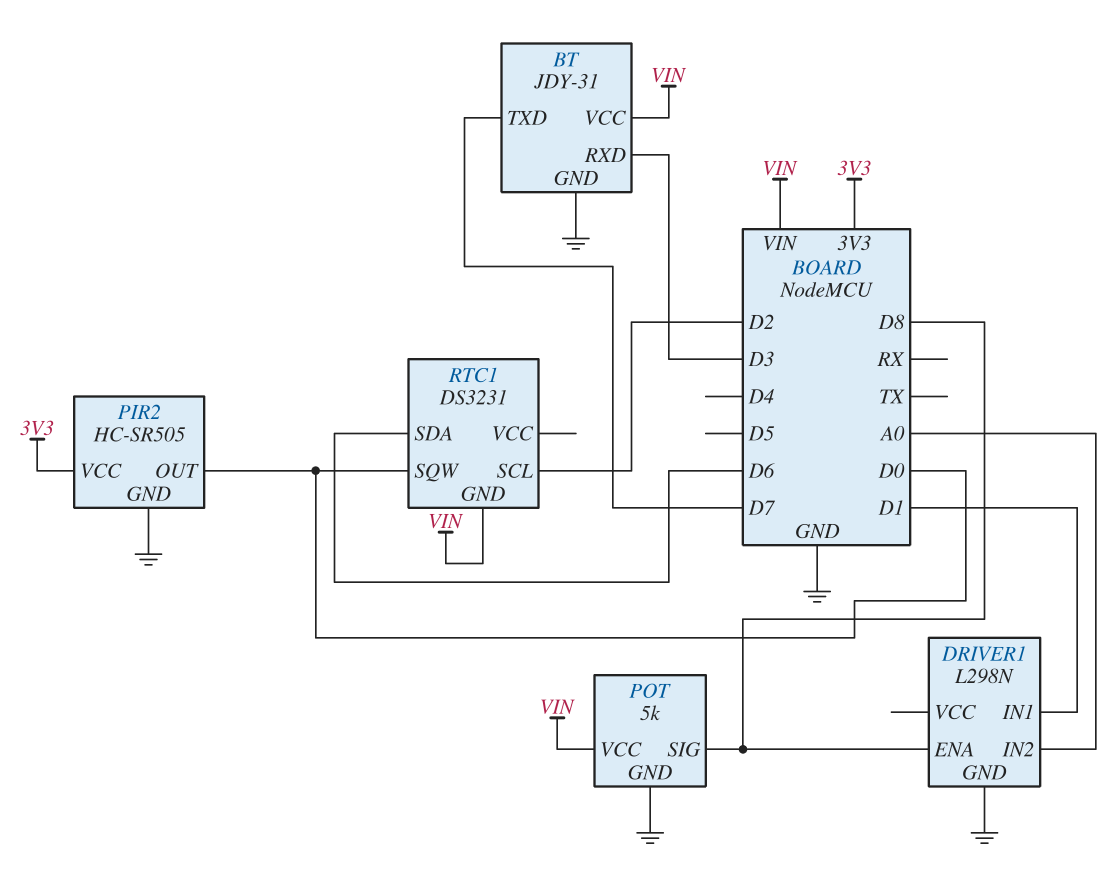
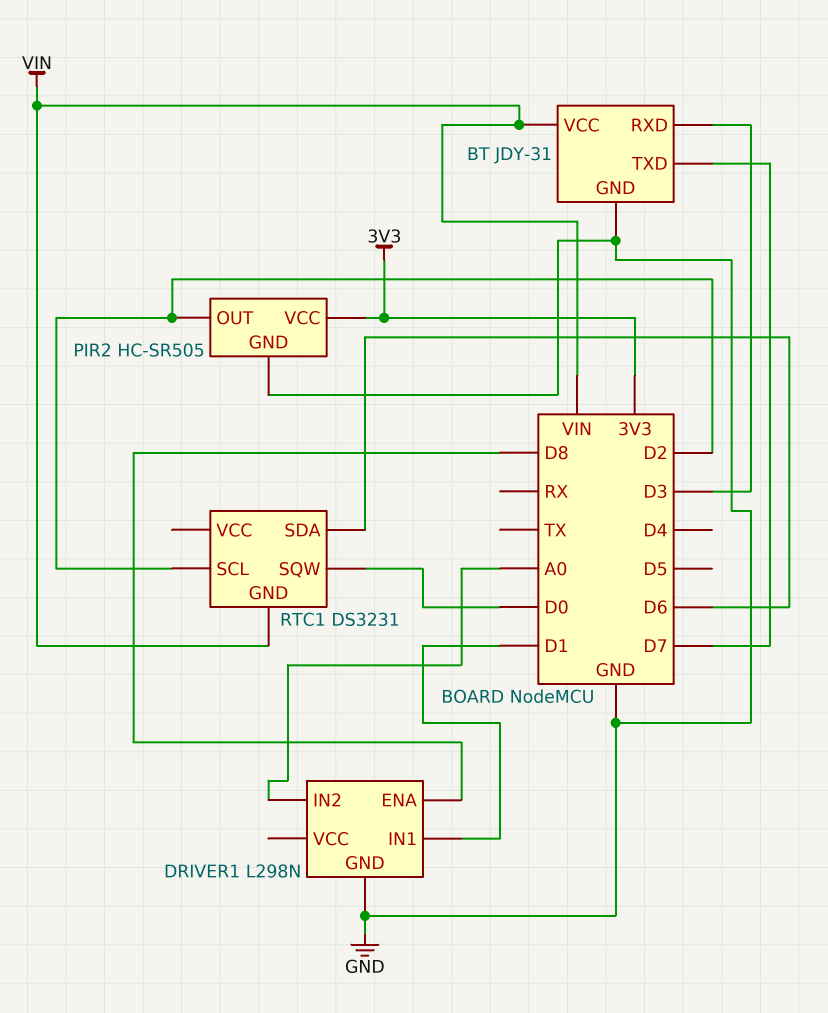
PIR2 pin OUT: D0 -> D2
POT: 5k -> none
POT pin GND: GND -> none
POT pin SIG: D8 -> none
POT pin VCC: VIN -> none

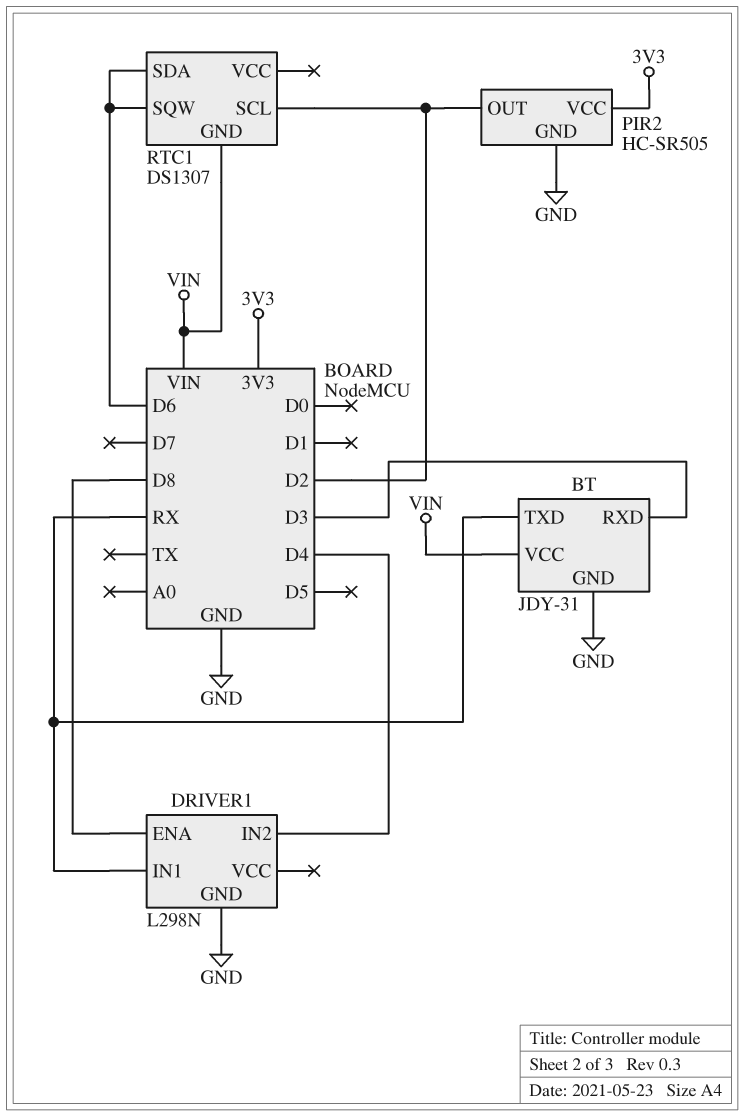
BT pin TXD: D7 -> RX
DRIVER1 pin IN1: D1 -> RX
DRIVER1 pin IN2: A0 -> D4
RTC1: DS3231 -> DS1307
RTC1 pin SQW: D0 -> D6

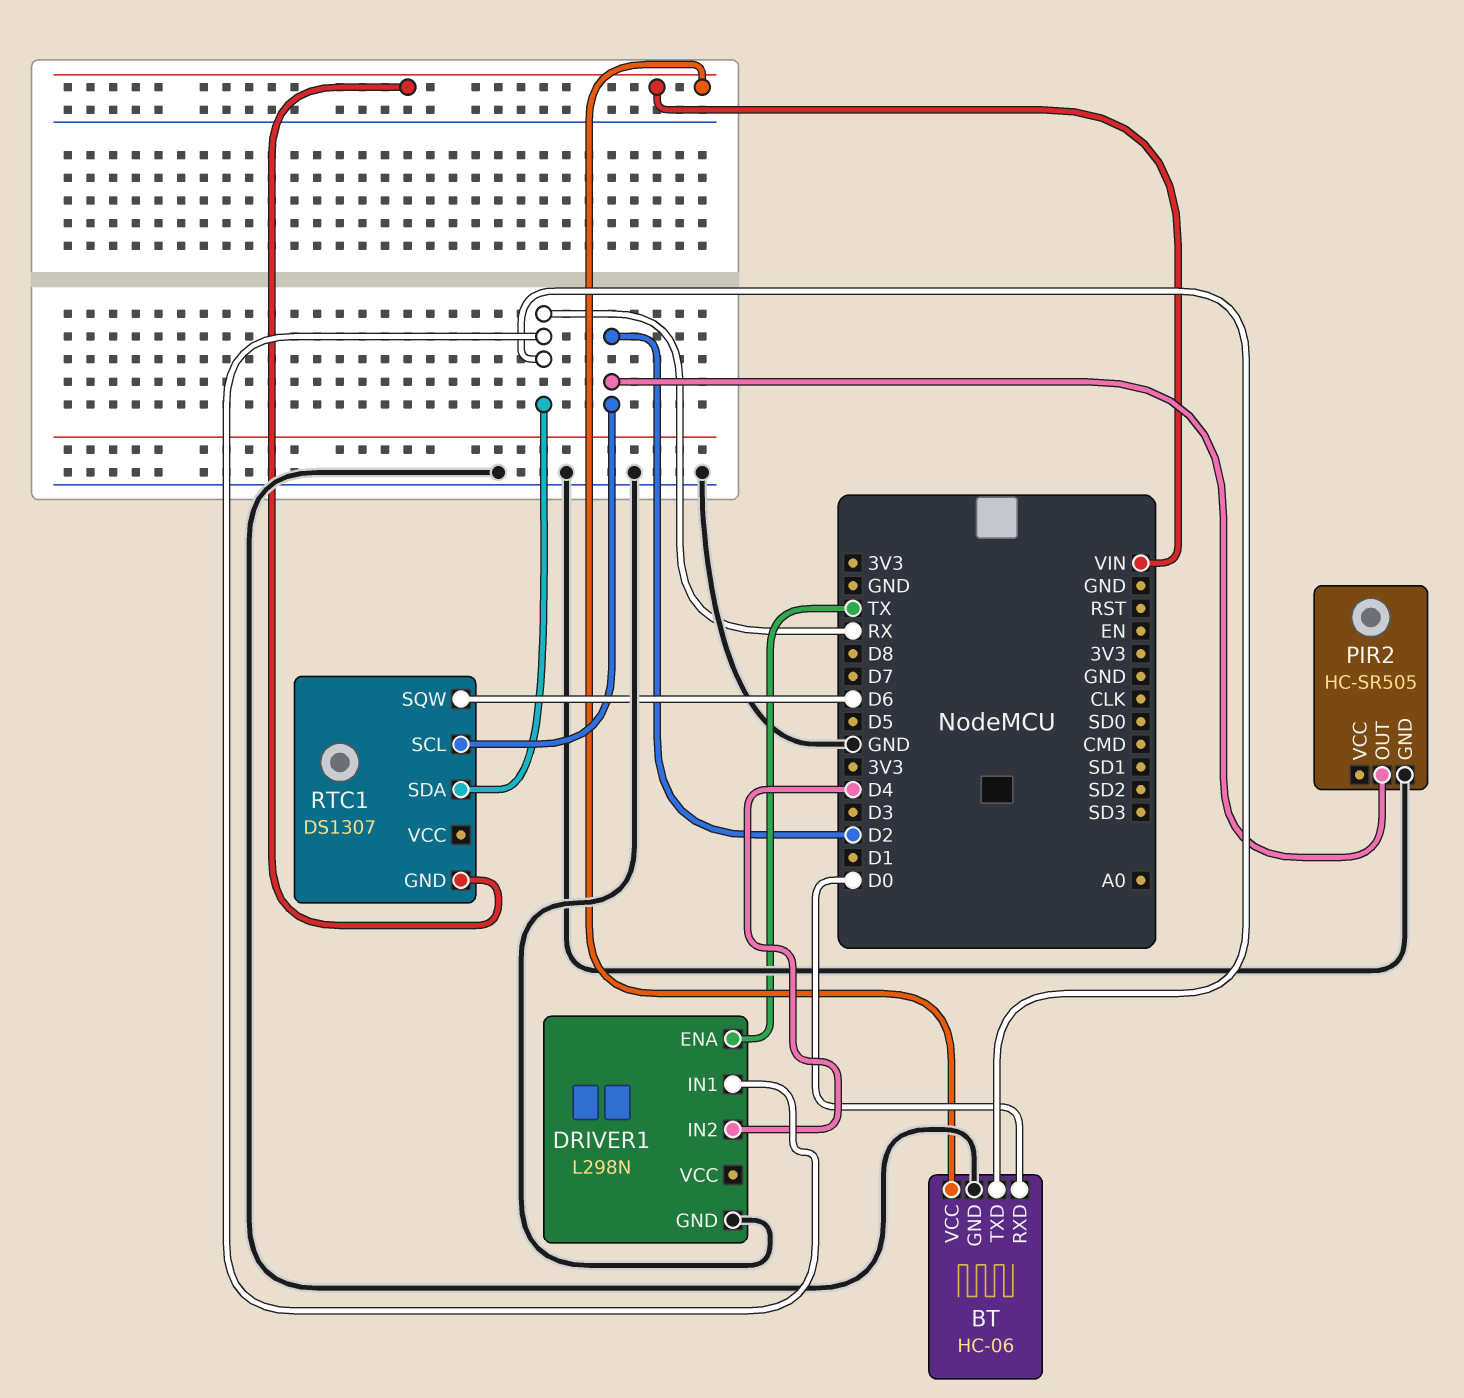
BT: JDY-31 -> HC-06
BT pin RXD: D3 -> D0
DRIVER1 pin ENA: D8 -> TX
PIR2 pin VCC: 3V3 -> none
RTC1 pin SDA: D6 -> RX

